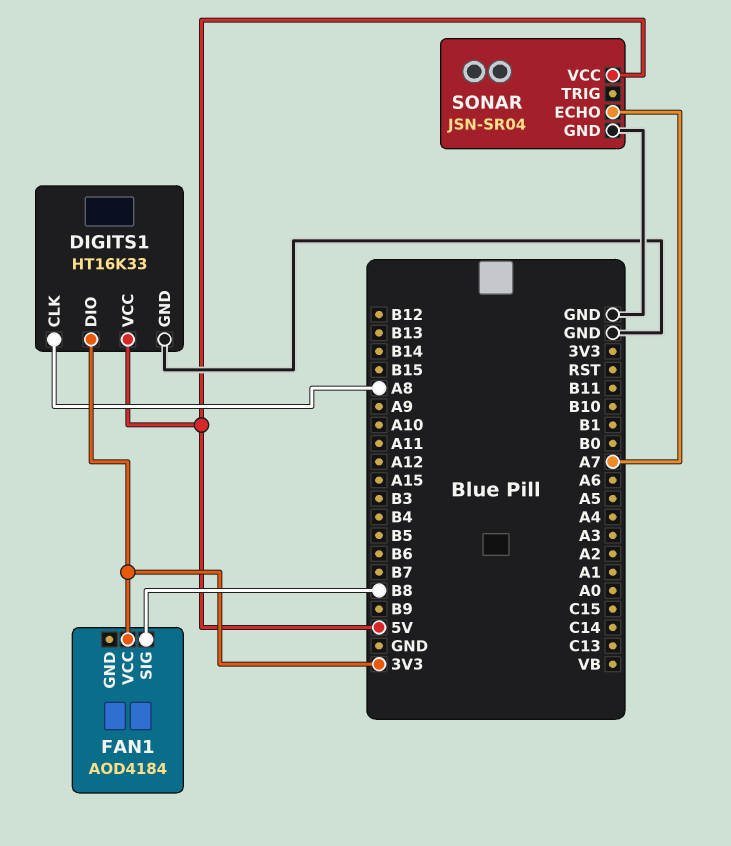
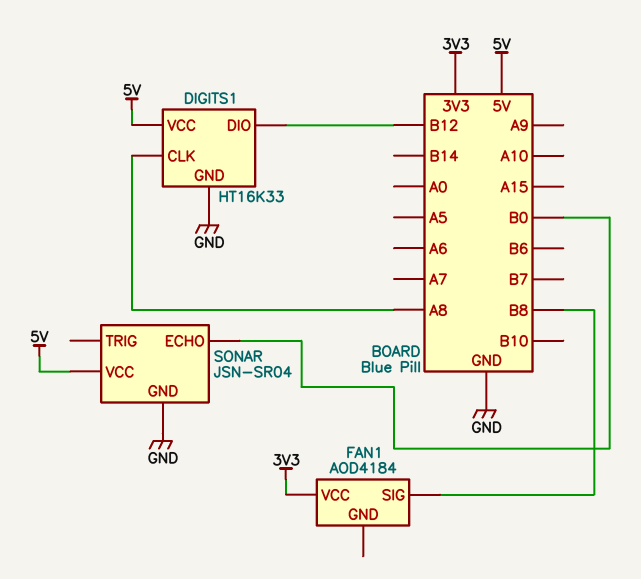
DIGITS1 pin DIO: 3V3 -> B12
SONAR pin ECHO: A7 -> B0

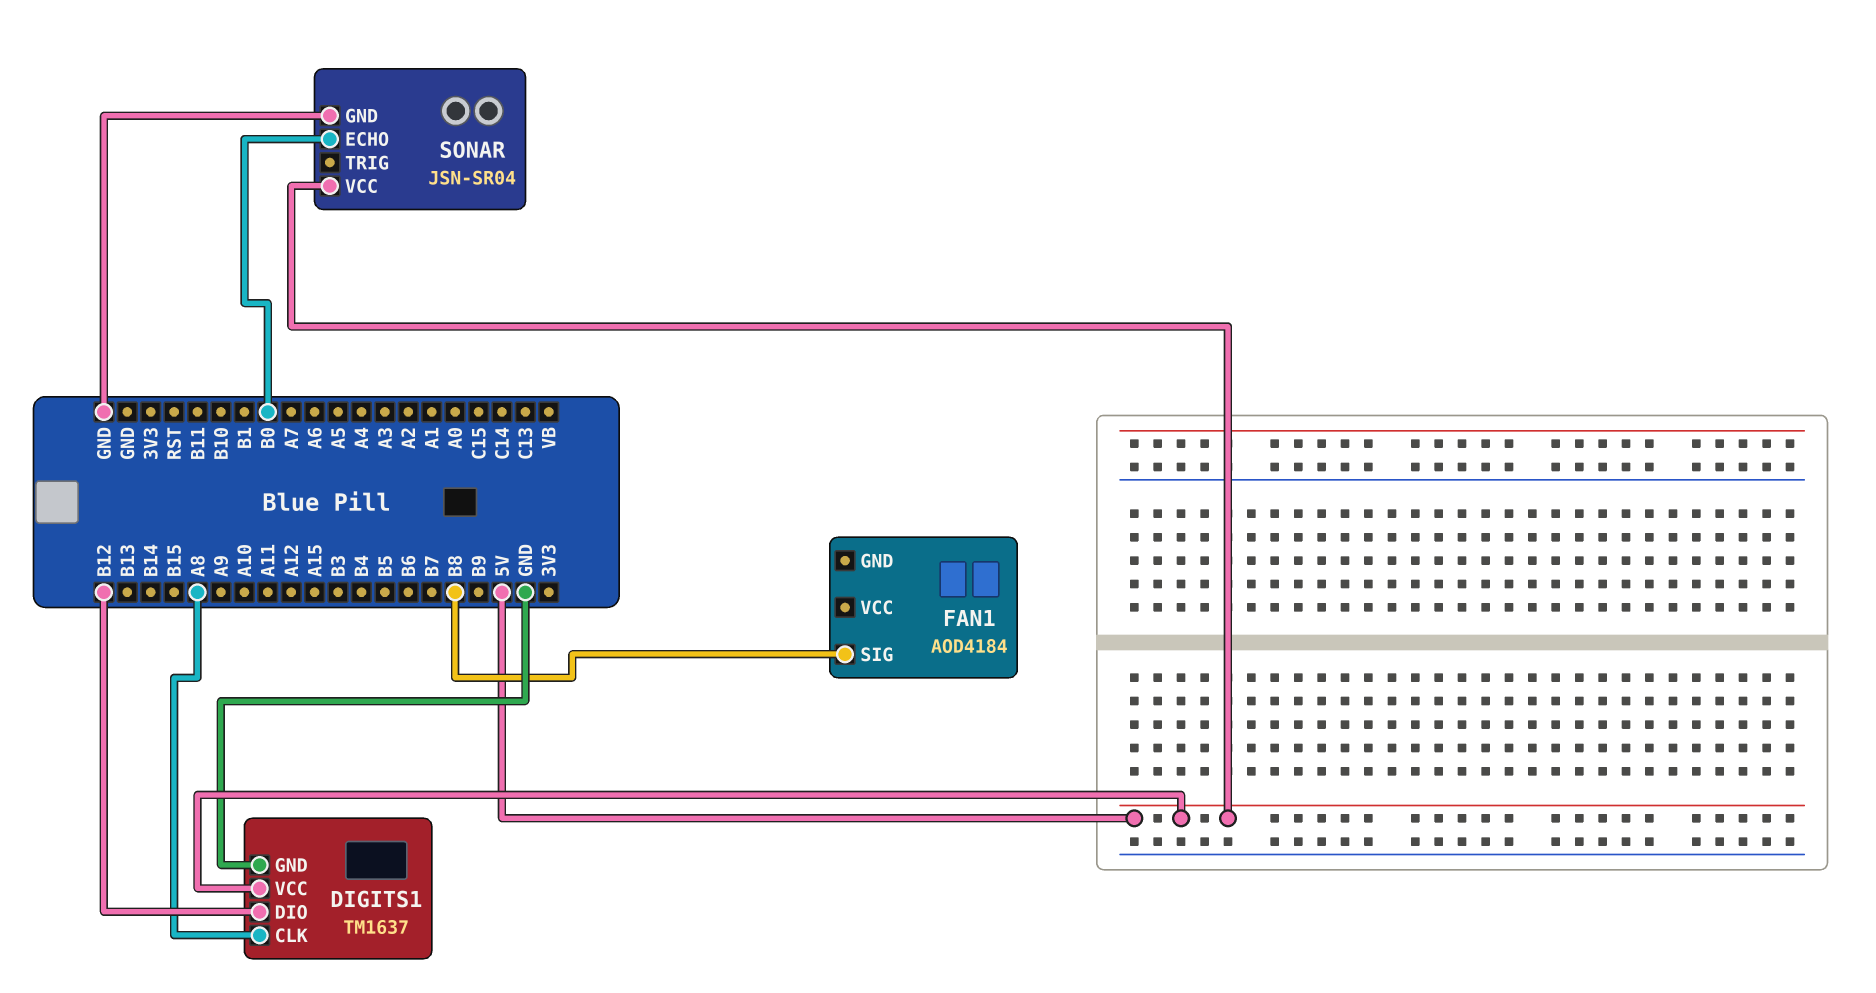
DIGITS1: HT16K33 -> TM1637
FAN1 pin VCC: 3V3 -> none

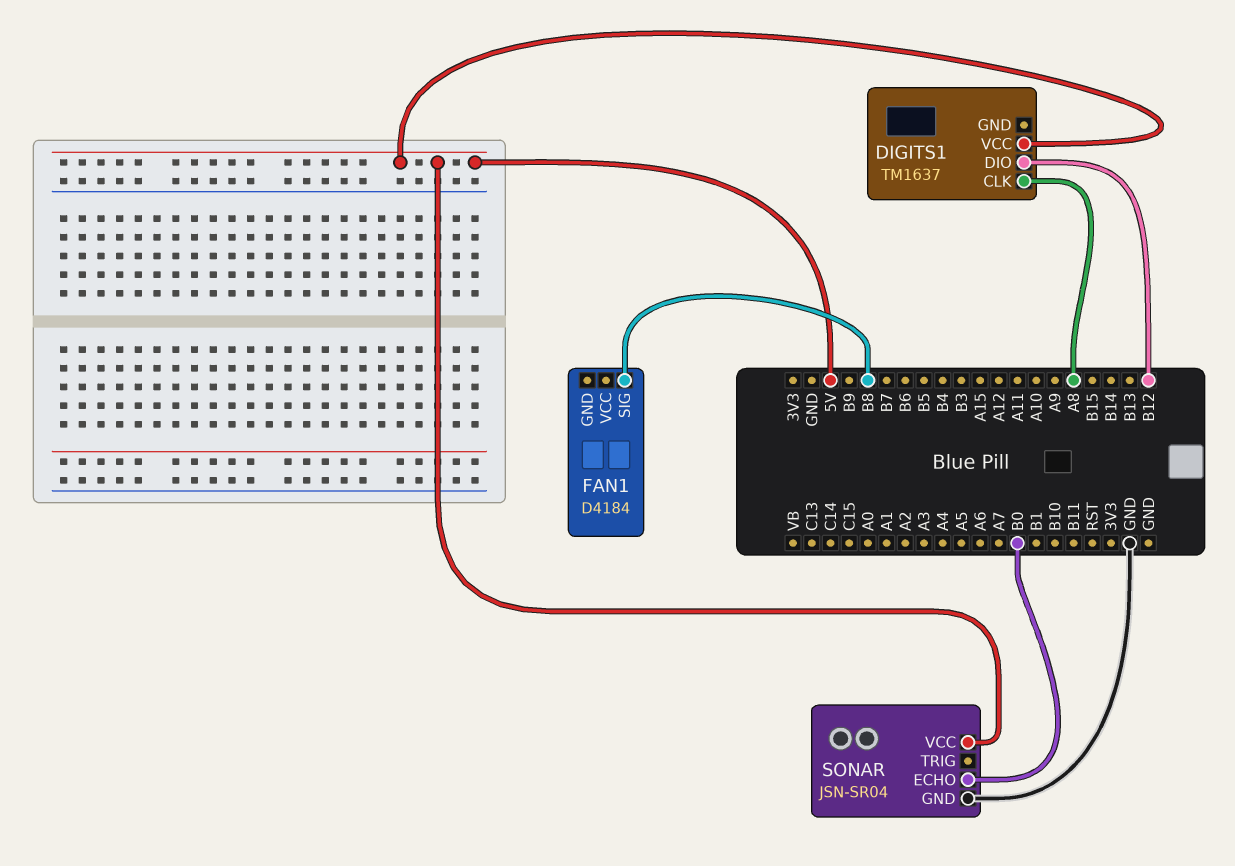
DIGITS1 pin GND: GND -> none
FAN1: AOD4184 -> D4184

